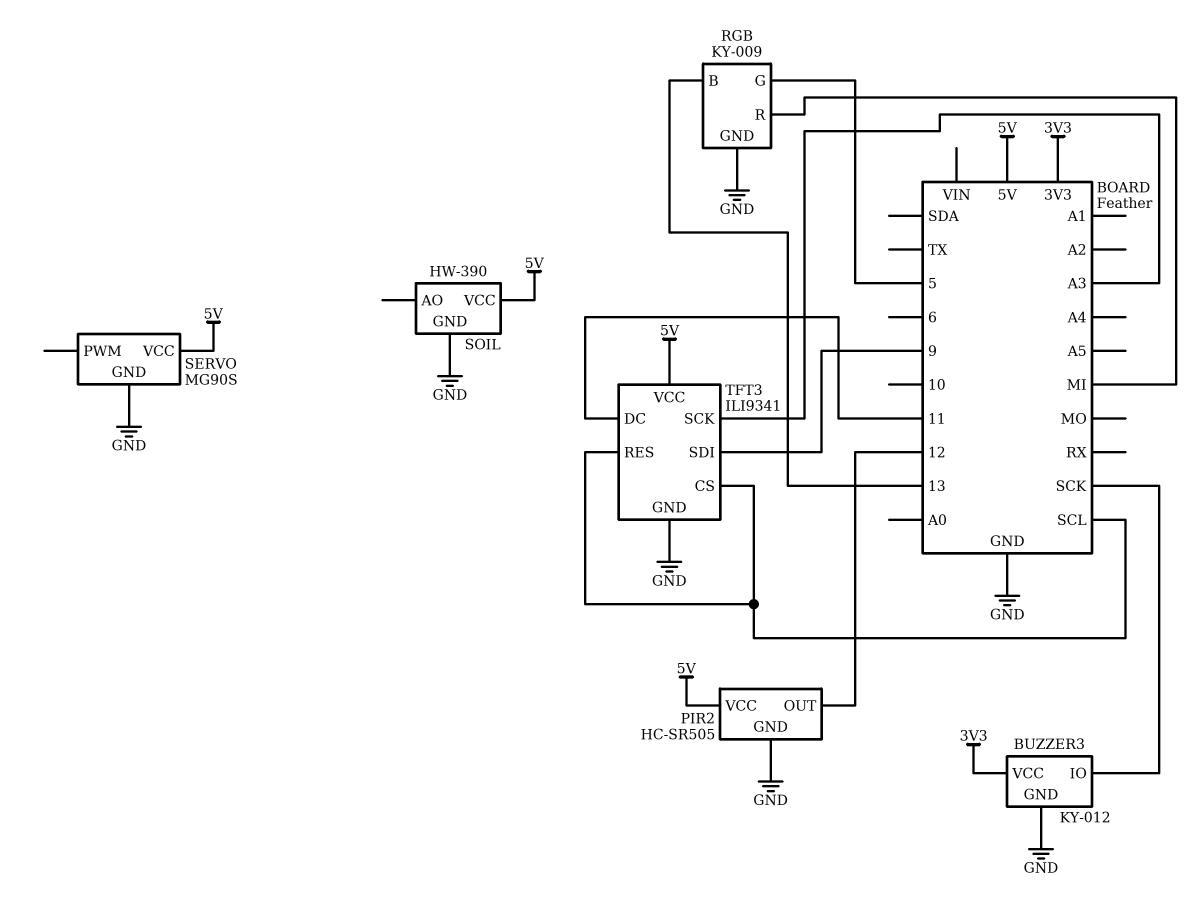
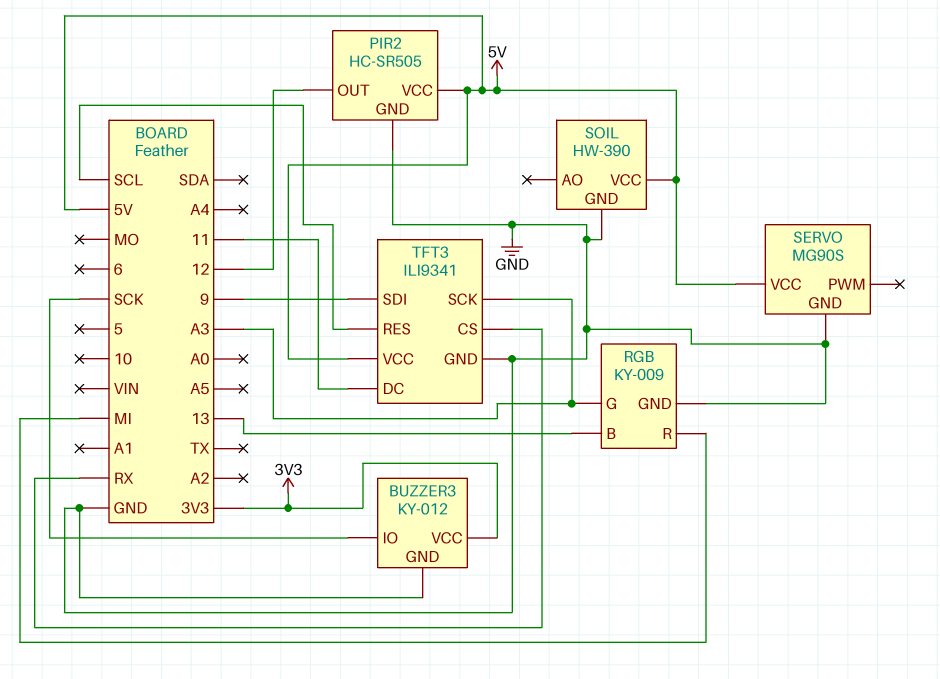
RGB pin G: 5 -> A3
TFT3 pin CS: SCL -> RX

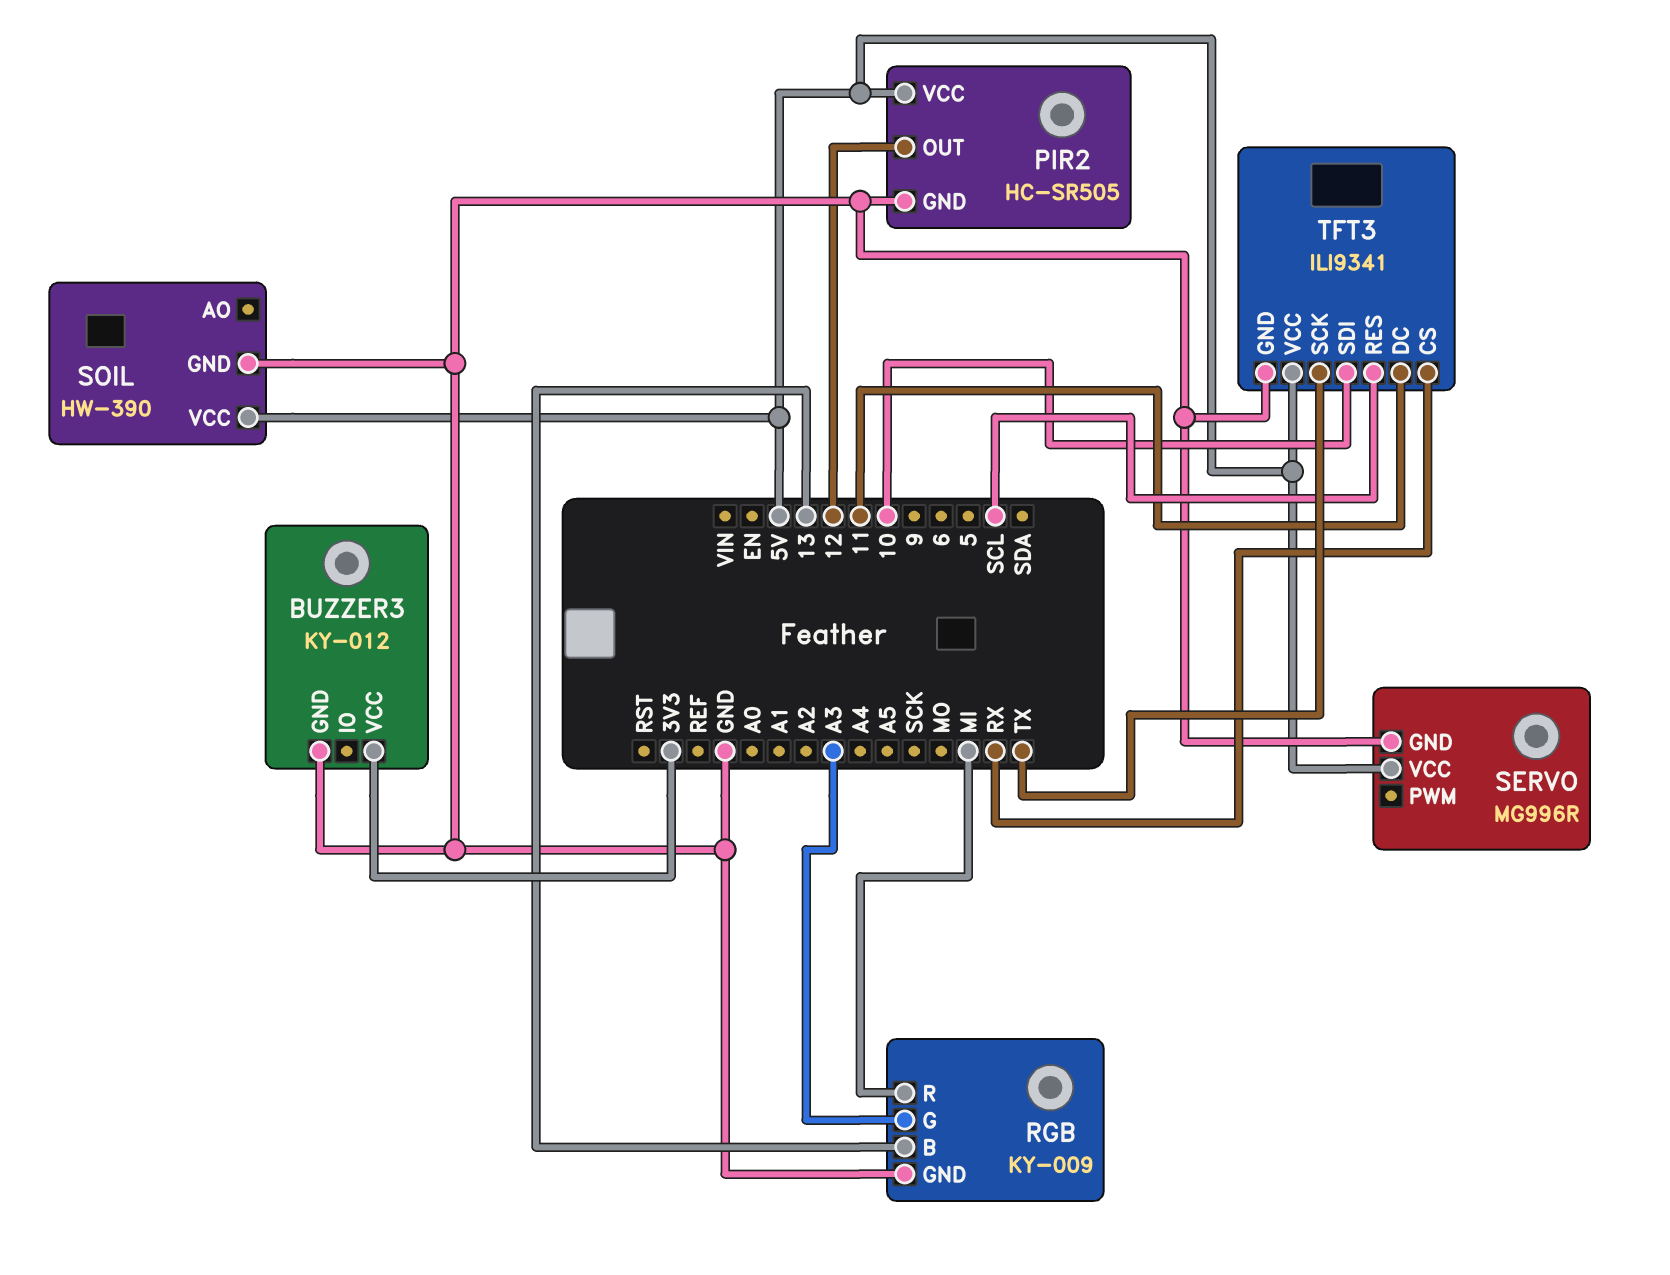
BUZZER3 pin IO: SCK -> none
SERVO: MG90S -> MG996R
TFT3 pin SCK: A3 -> TX
TFT3 pin SDI: 9 -> 10

